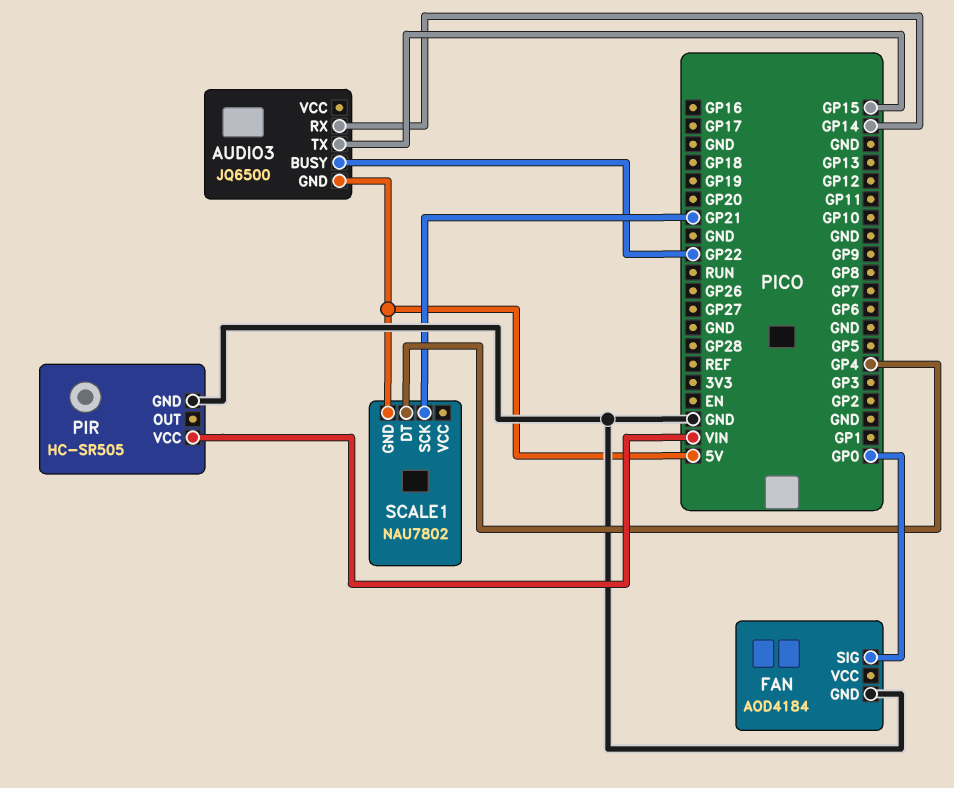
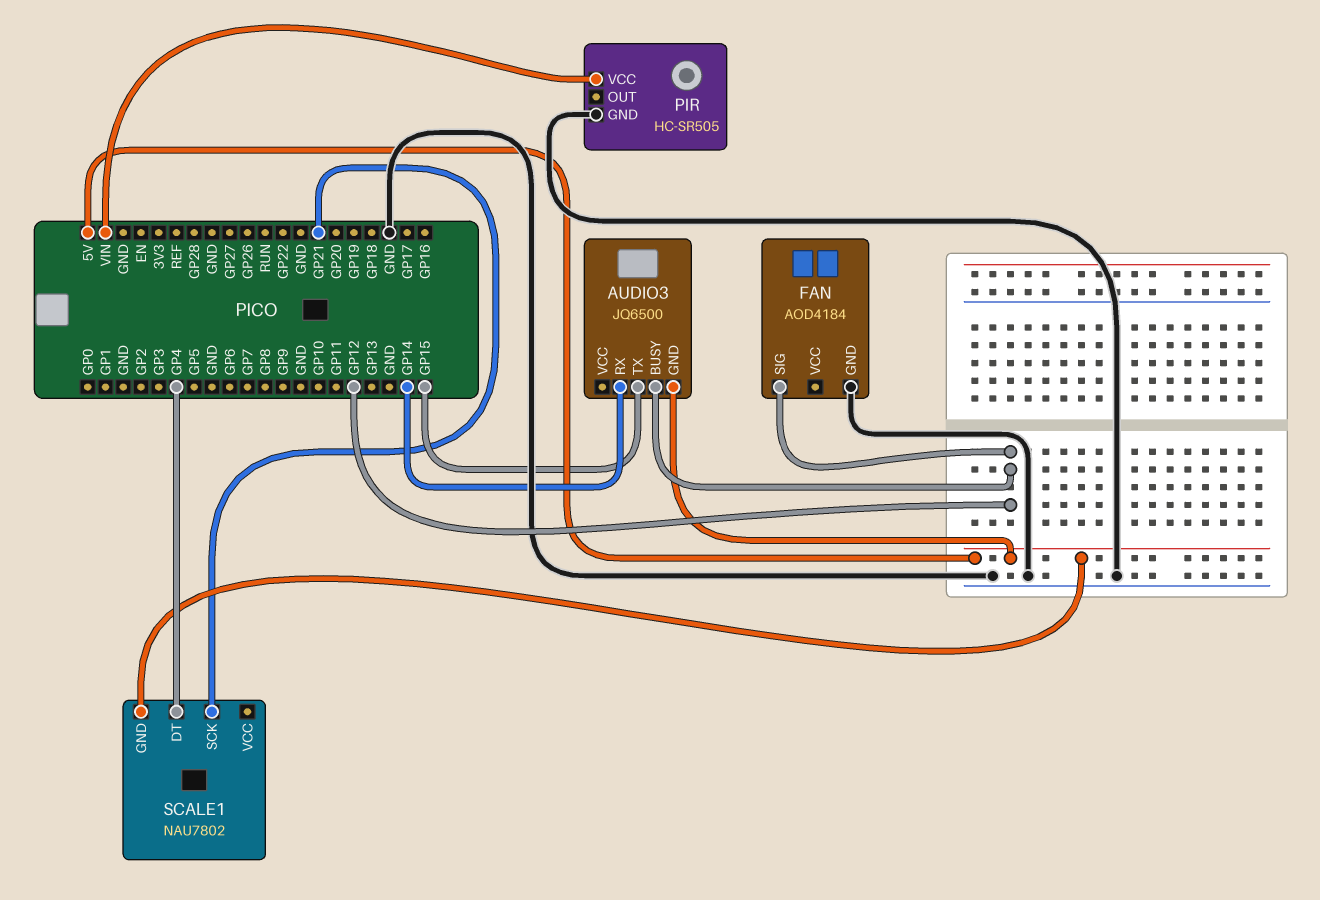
AUDIO3 pin BUSY: GP22 -> GP12
FAN pin SIG: GP0 -> GP12

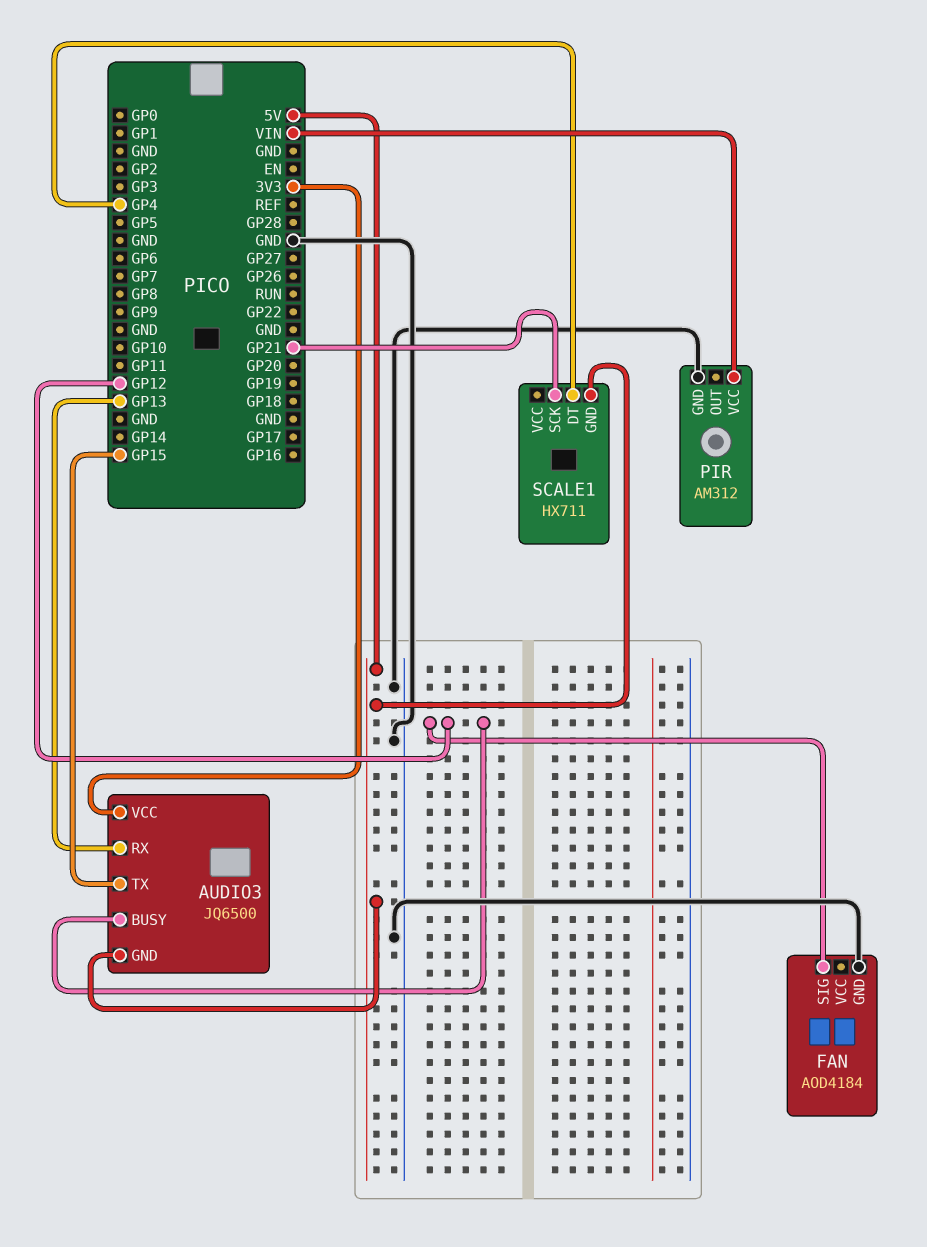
AUDIO3 pin RX: GP14 -> GP13
AUDIO3 pin VCC: none -> 3V3
PIR: HC-SR505 -> AM312
SCALE1: NAU7802 -> HX711

